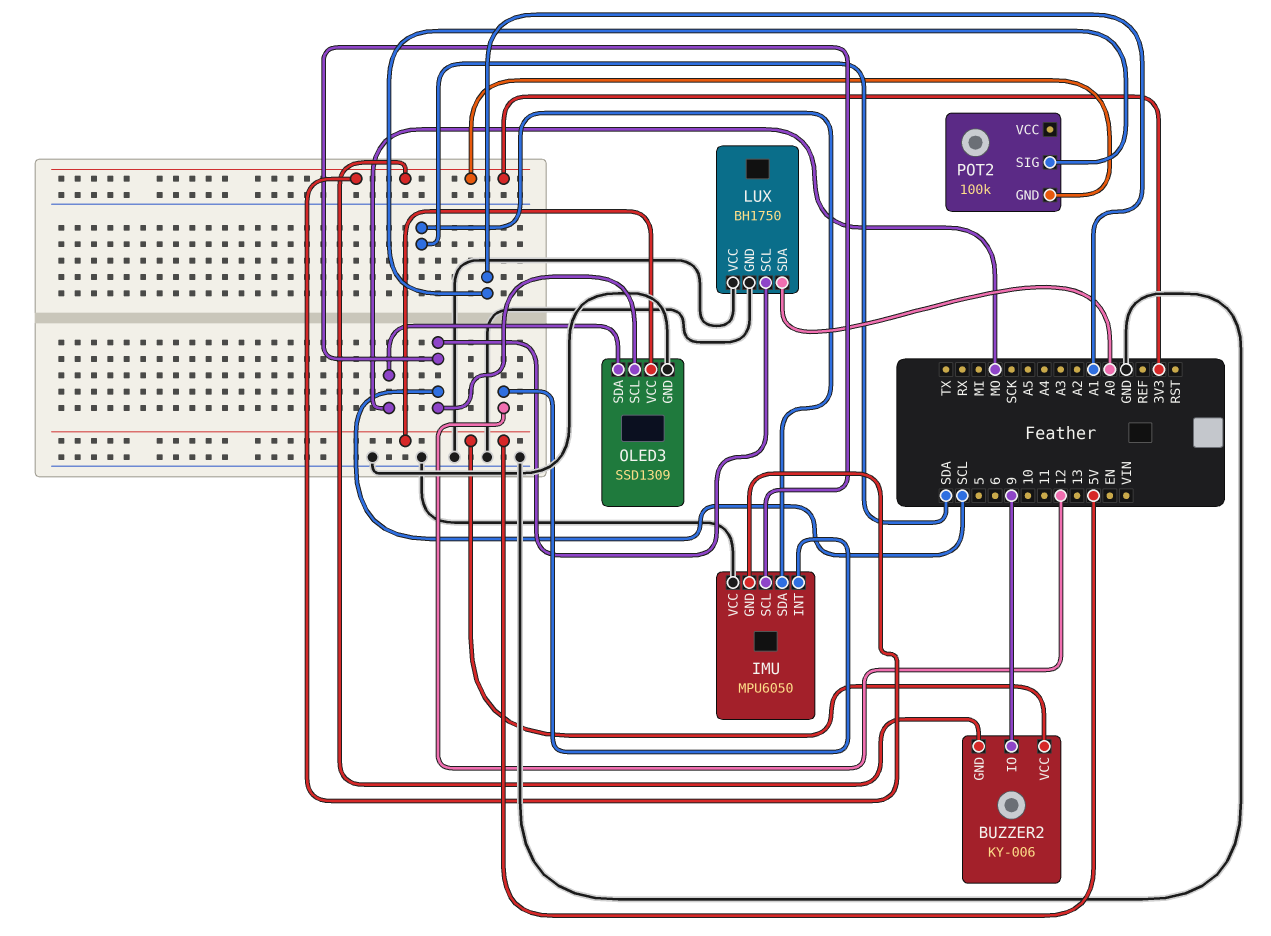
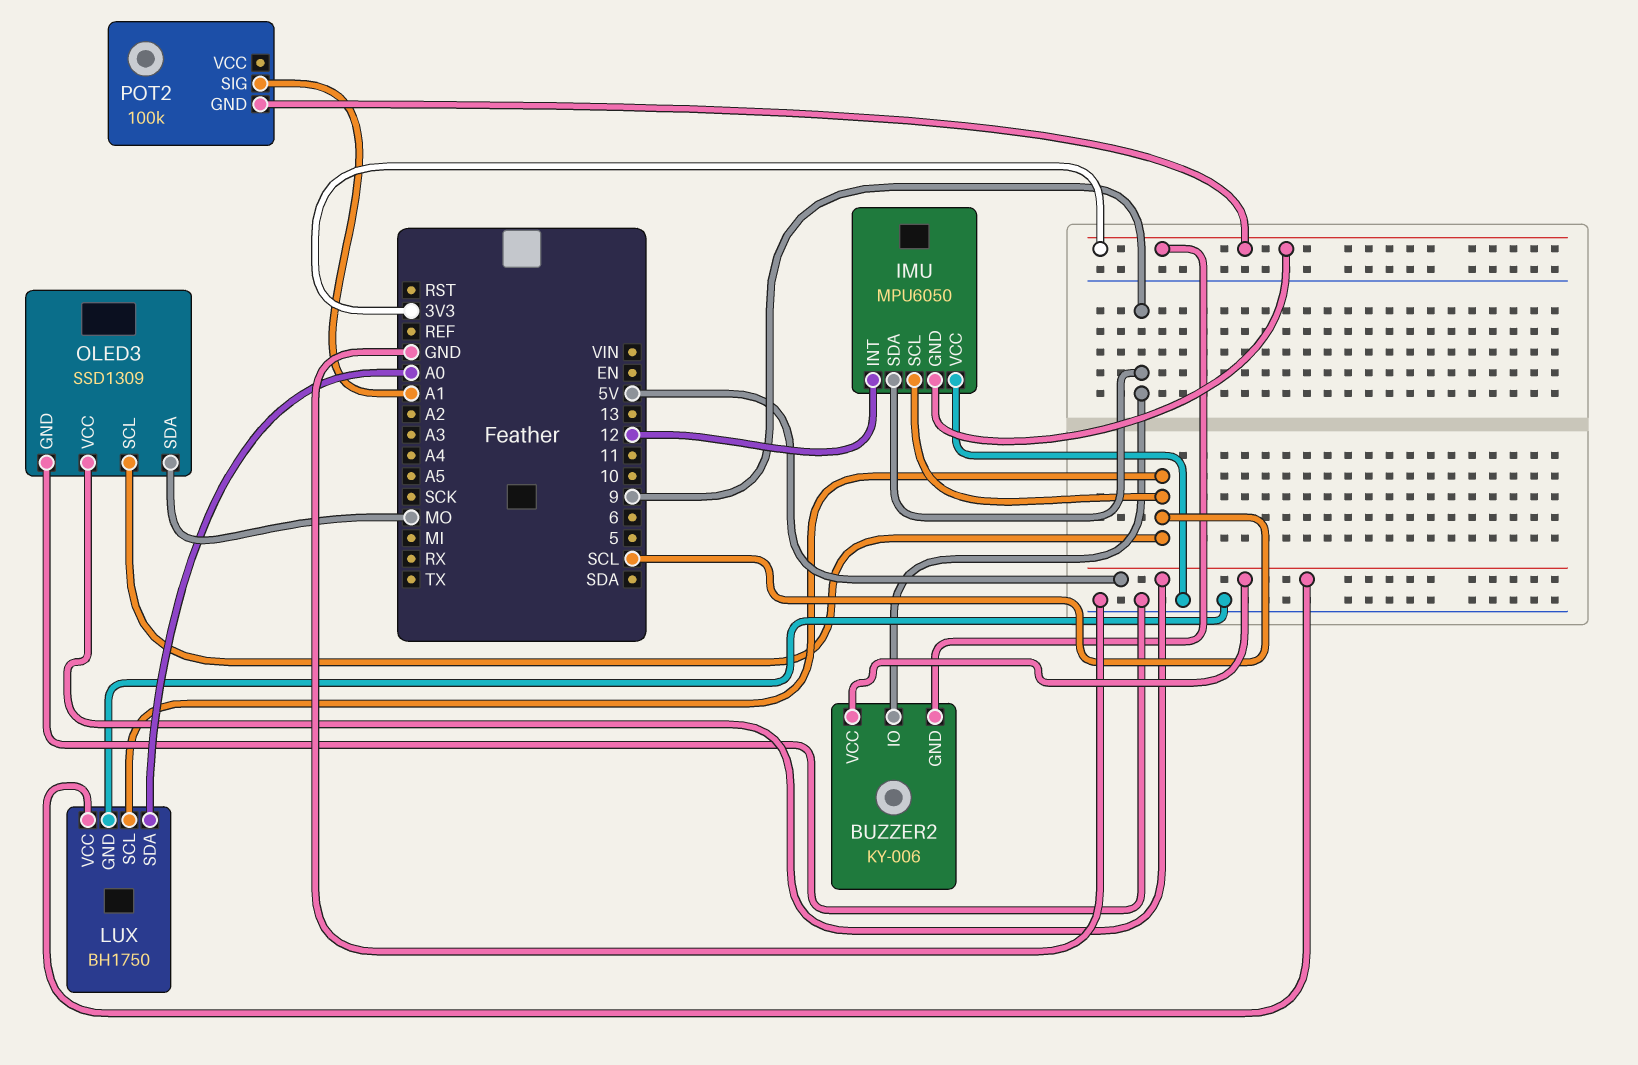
IMU pin SDA: SDA -> 9
LUX pin VCC: GND -> 5V

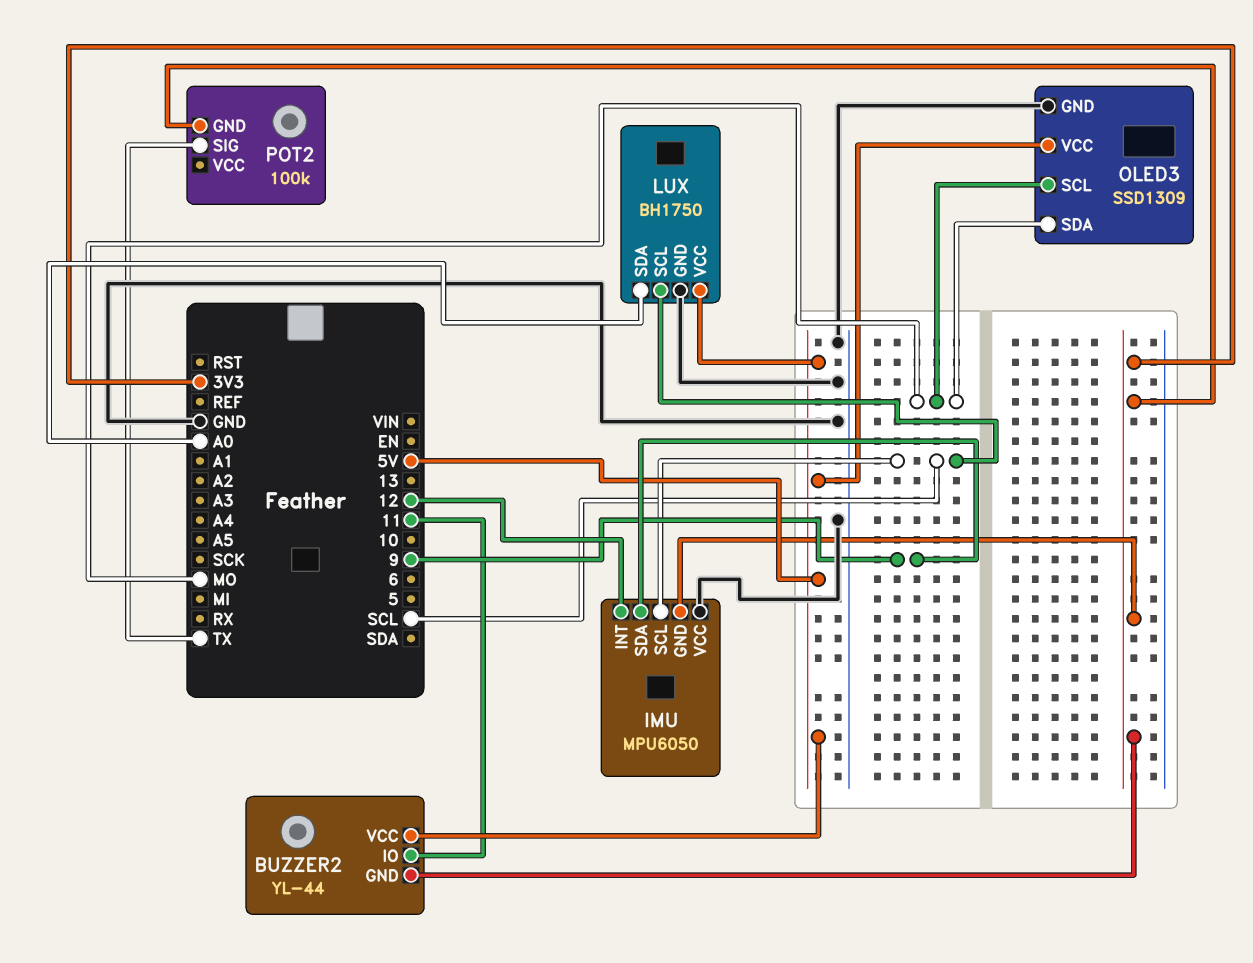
BUZZER2: KY-006 -> YL-44
BUZZER2 pin IO: 9 -> 11
OLED3 pin SCL: SCL -> MO
POT2 pin SIG: A1 -> TX

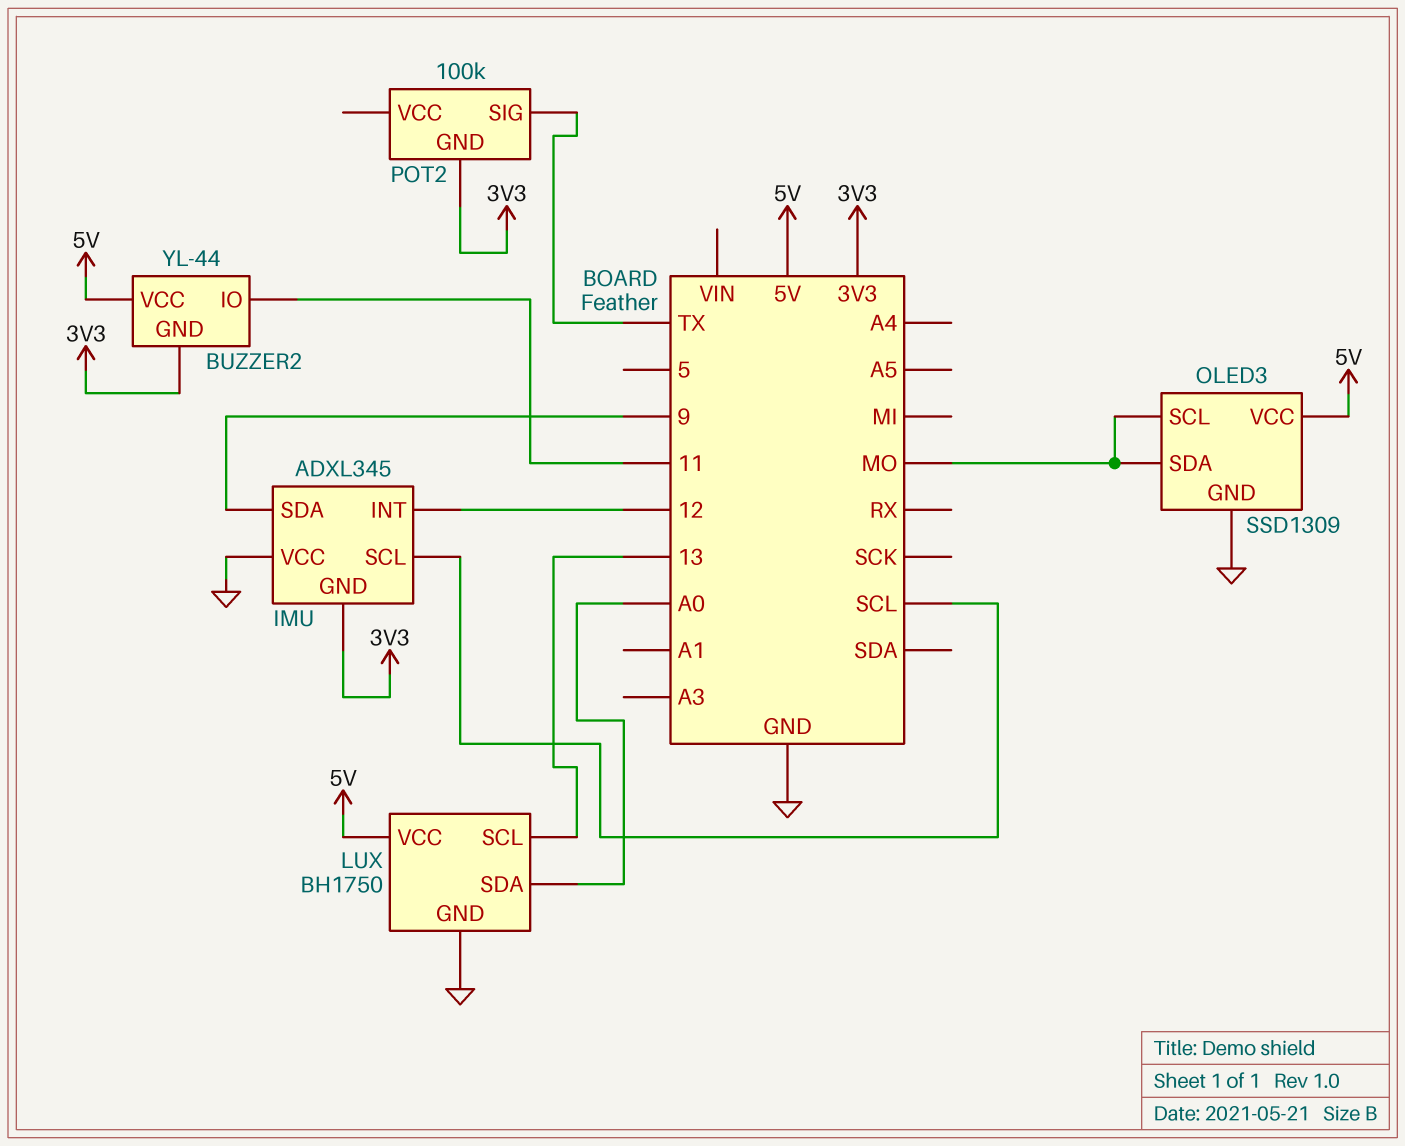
IMU: MPU6050 -> ADXL345
LUX pin SCL: SCL -> 13

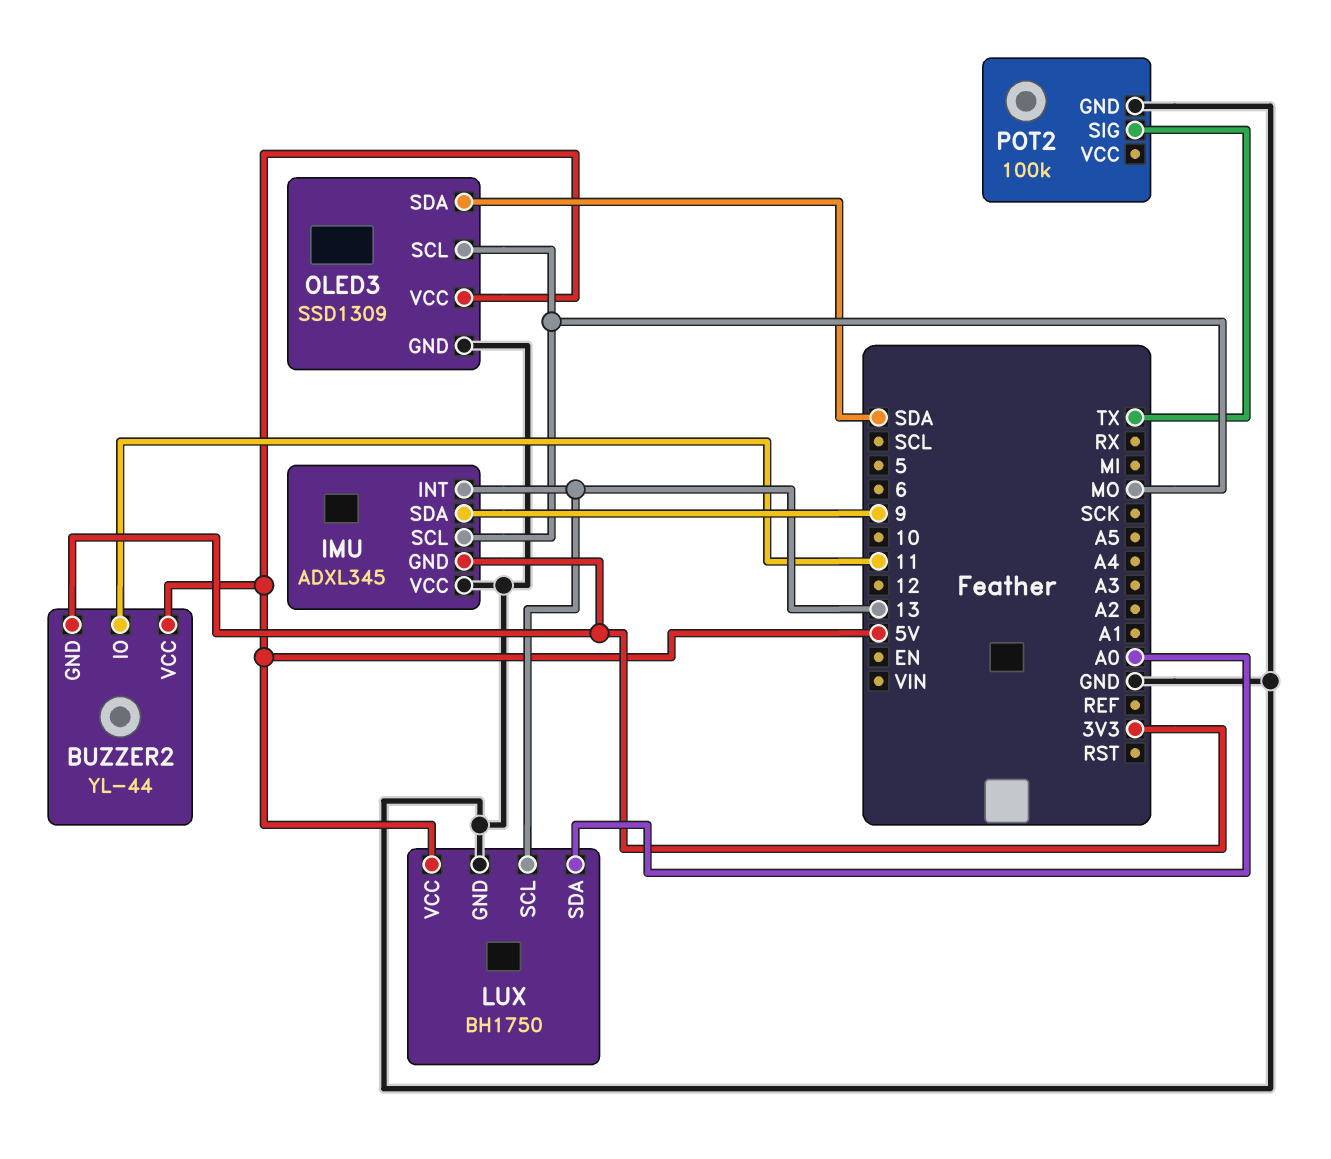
IMU pin INT: 12 -> 13
IMU pin SCL: SCL -> MO
OLED3 pin SDA: MO -> SDA
POT2 pin GND: 3V3 -> GND

